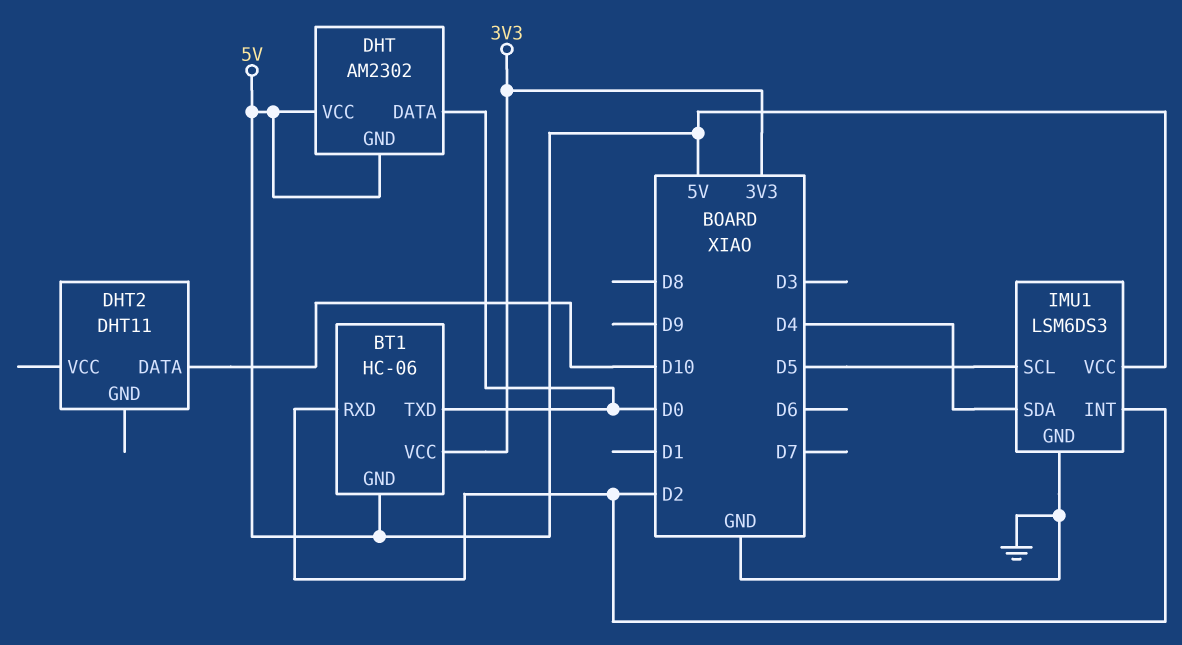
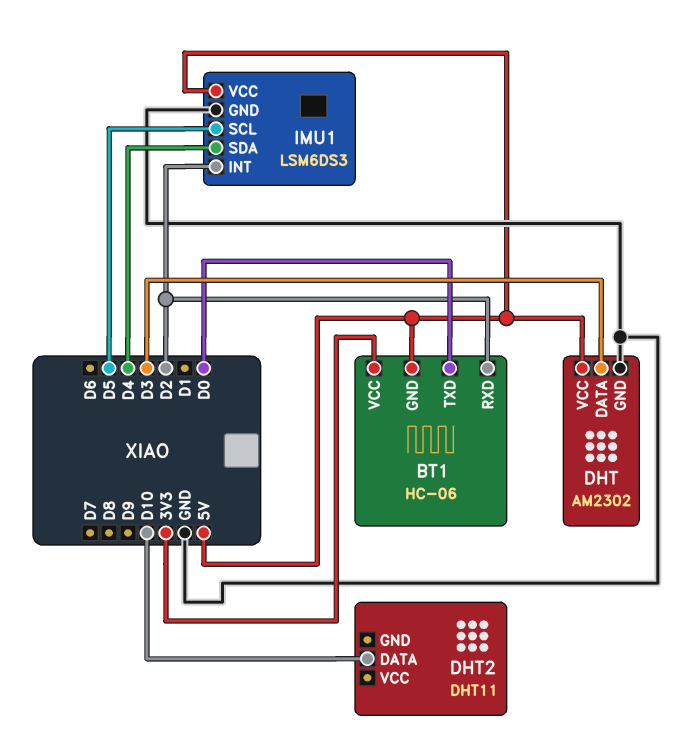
DHT pin DATA: D0 -> D3
DHT pin GND: 5V -> GND

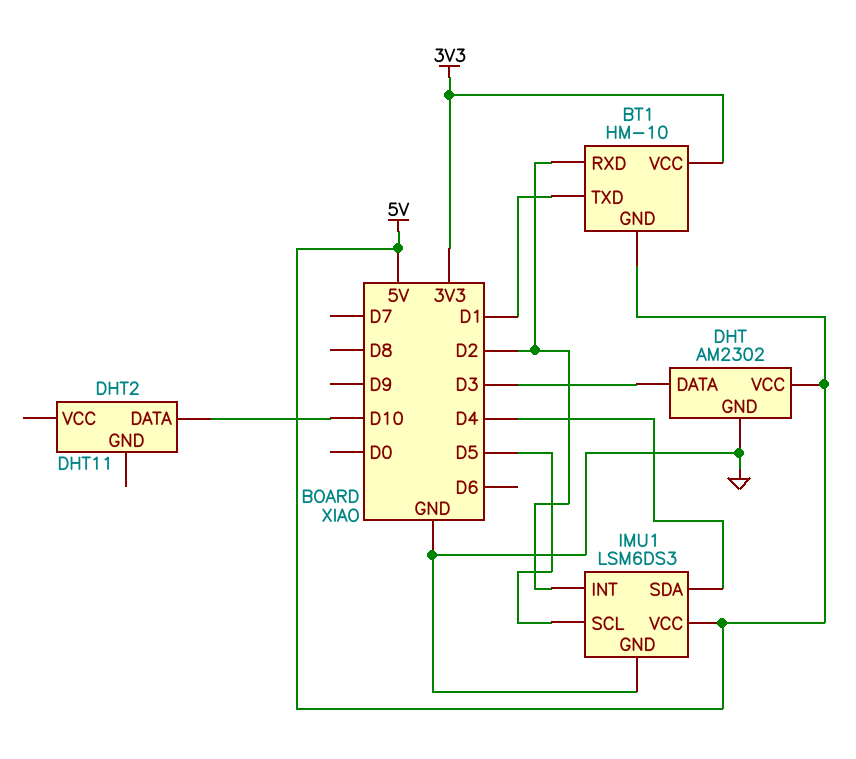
BT1: HC-06 -> HM-10
BT1 pin TXD: D0 -> D1

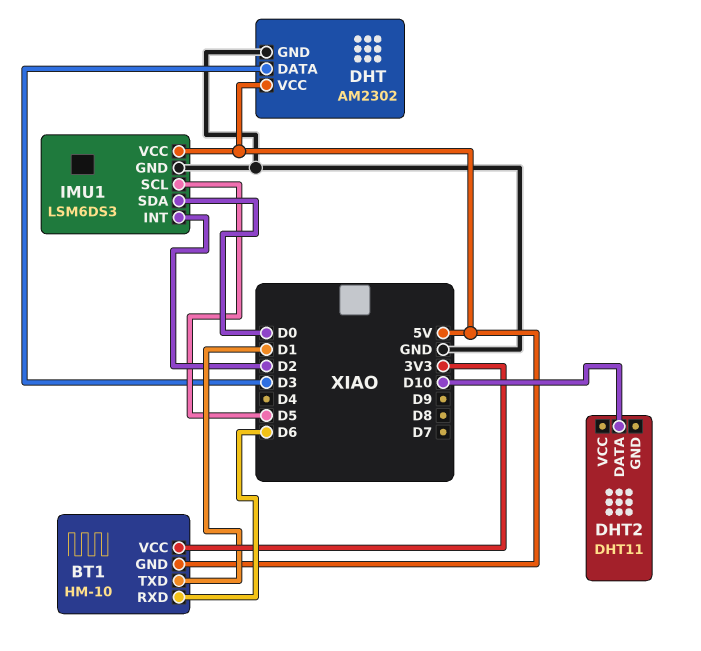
BT1 pin RXD: D2 -> D6
IMU1 pin SDA: D4 -> D0

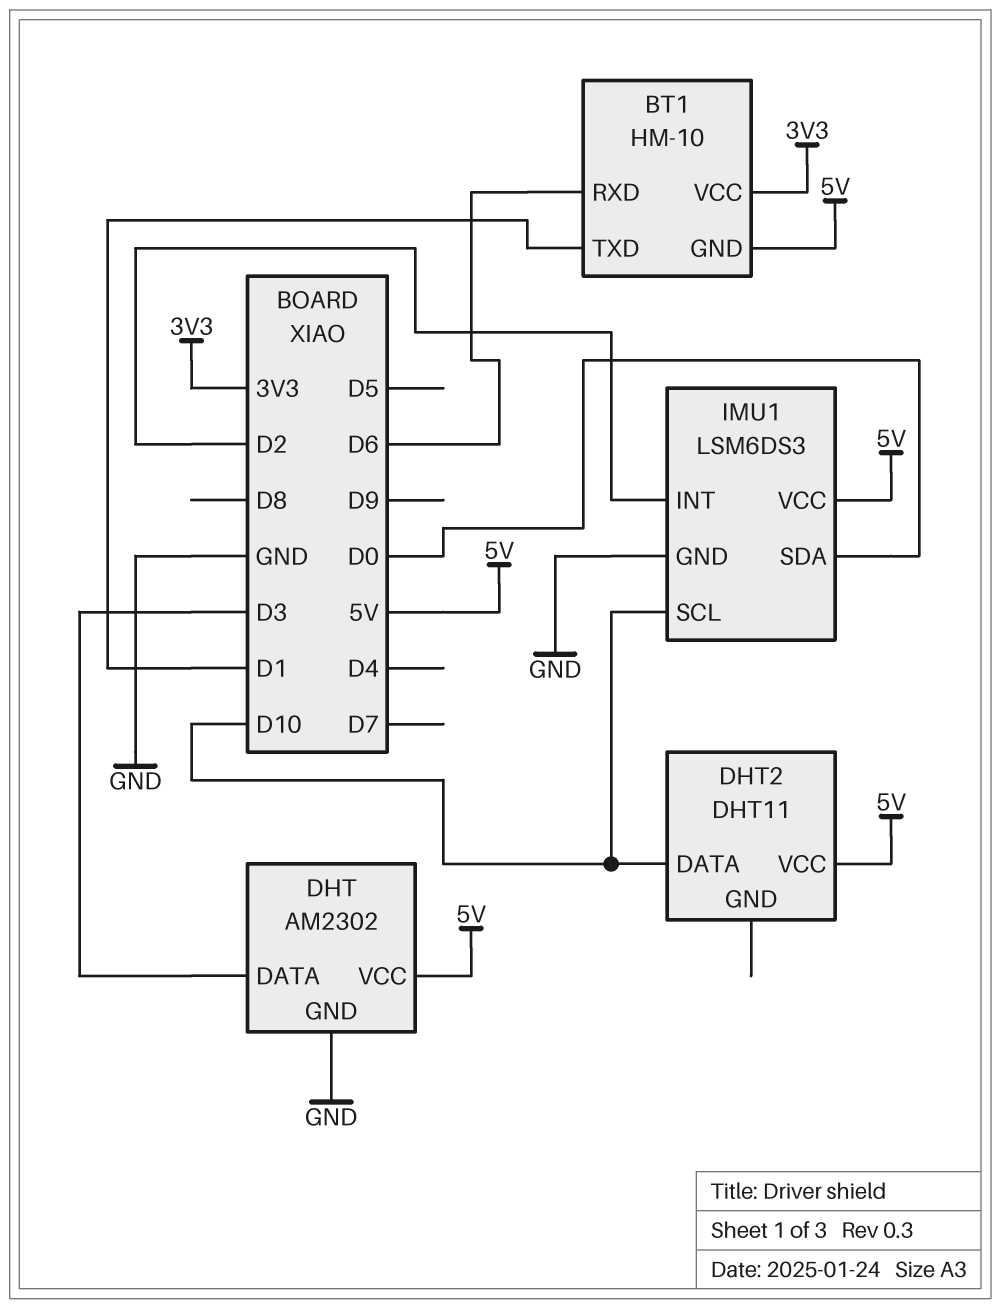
DHT2 pin VCC: none -> 5V
IMU1 pin SCL: D5 -> D10

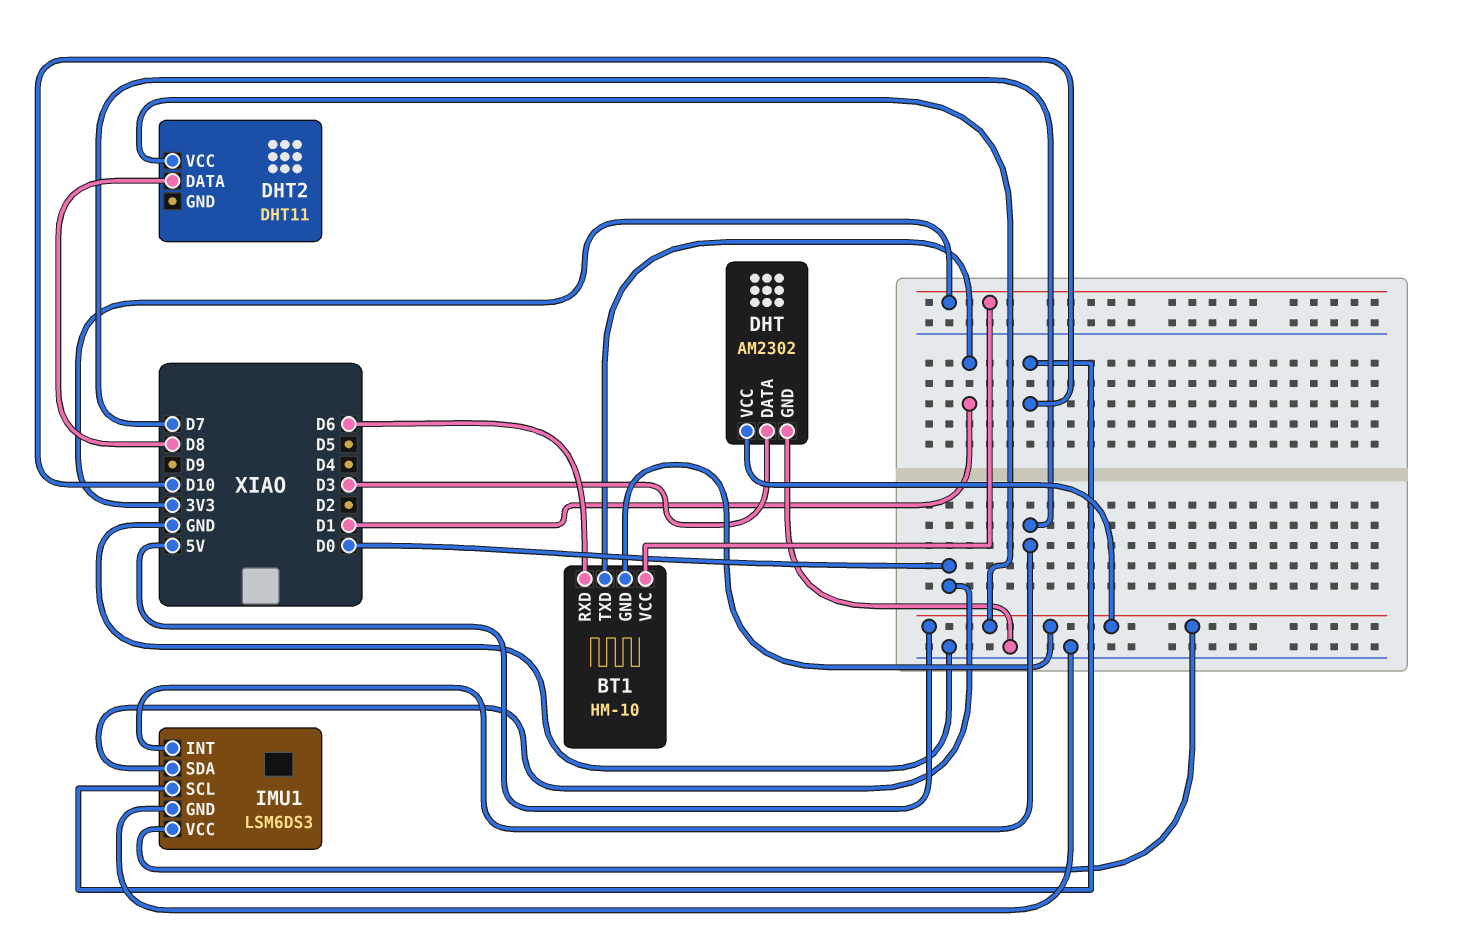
DHT2 pin DATA: D10 -> D8
IMU1 pin INT: D2 -> D7

